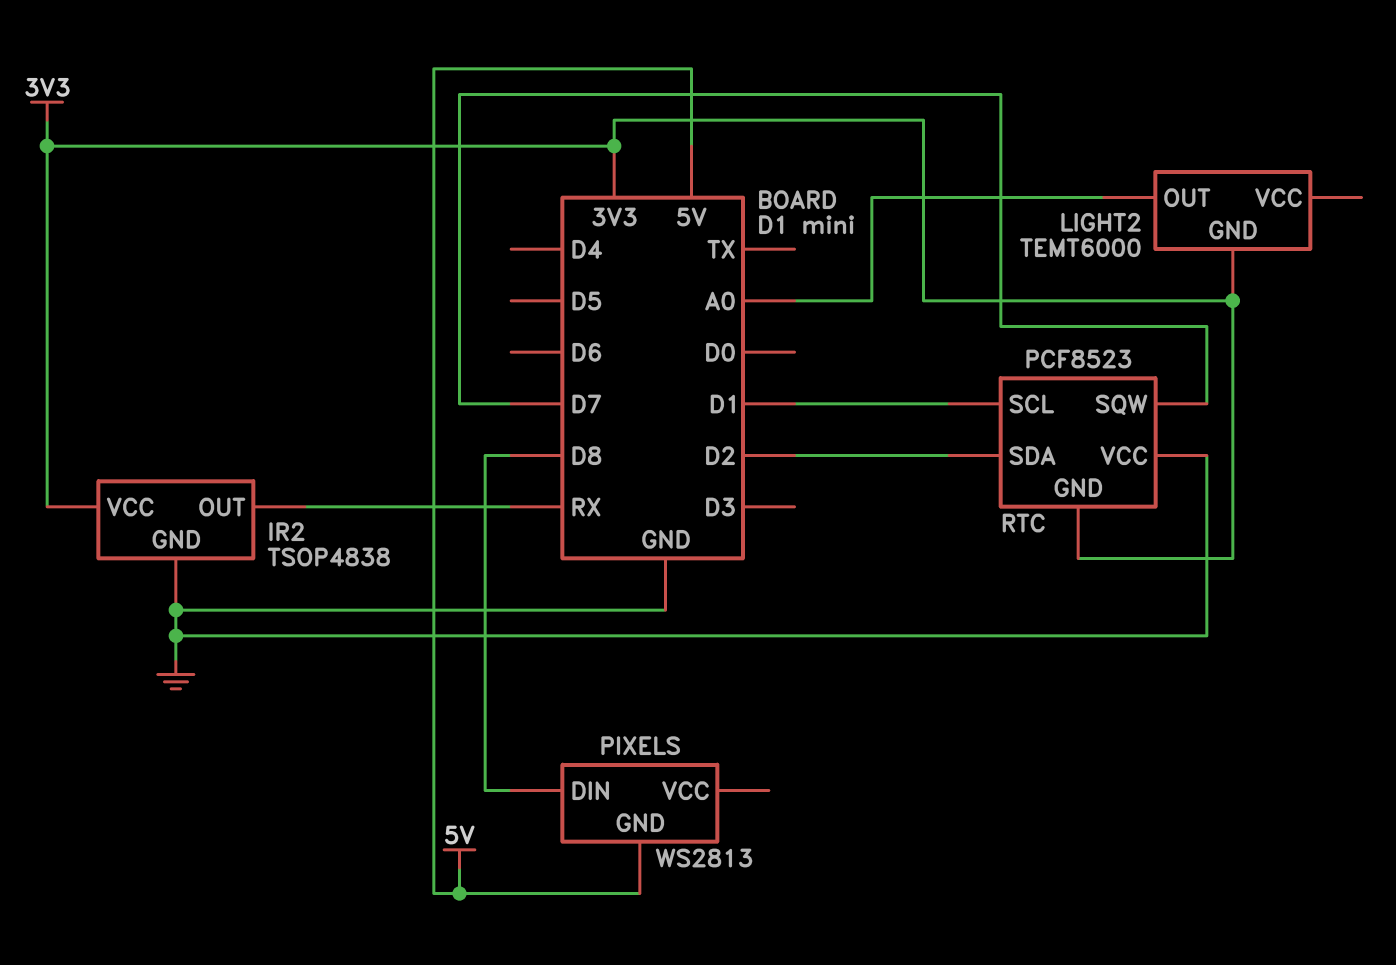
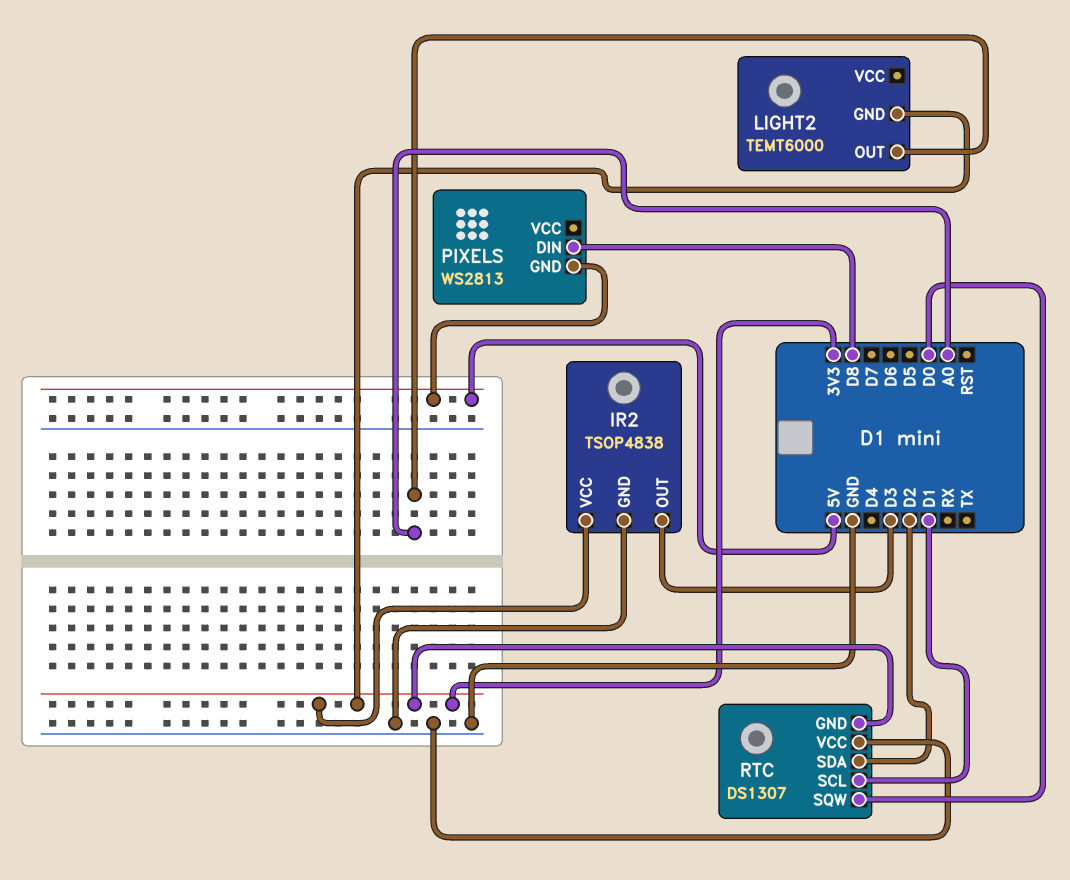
IR2 pin OUT: RX -> D3
RTC: PCF8523 -> DS1307
RTC pin SQW: D7 -> D0

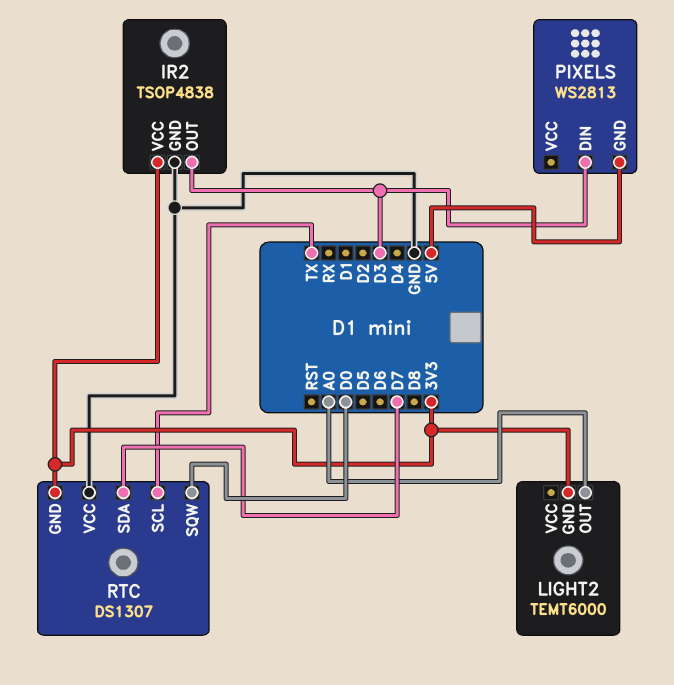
PIXELS pin DIN: D8 -> D3
RTC pin SCL: D1 -> TX
RTC pin SDA: D2 -> D7

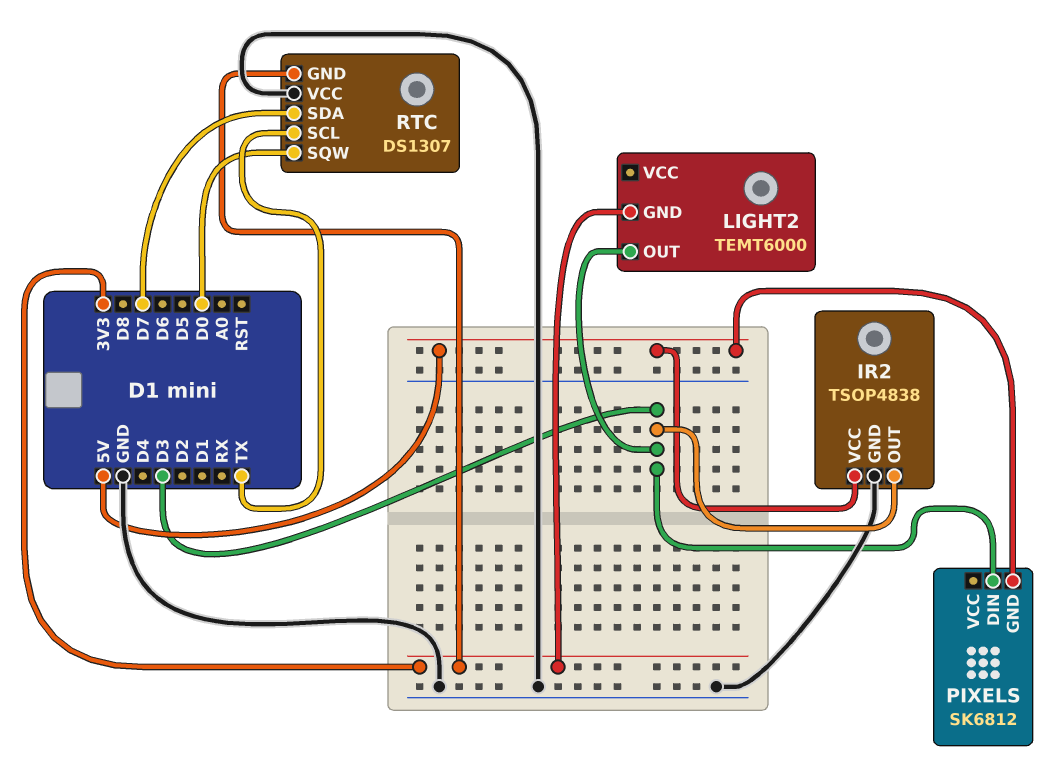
IR2 pin VCC: 3V3 -> 5V
LIGHT2 pin OUT: A0 -> D3
PIXELS: WS2813 -> SK6812

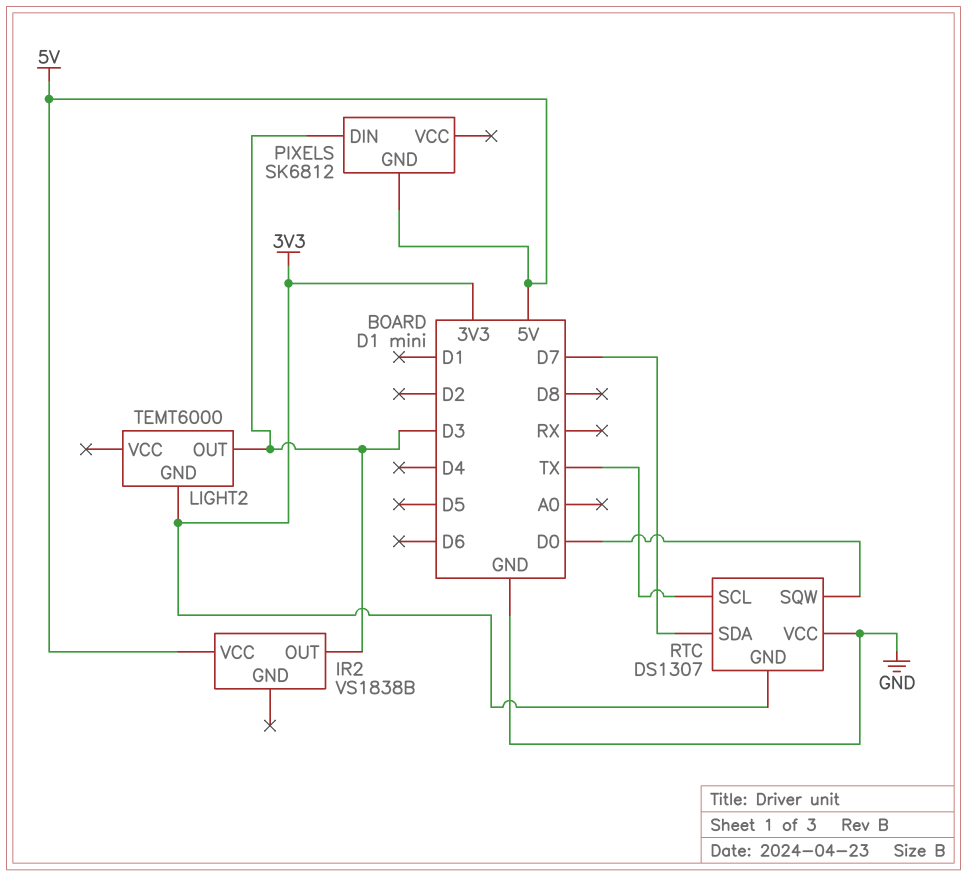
IR2: TSOP4838 -> VS1838B
IR2 pin GND: GND -> none

